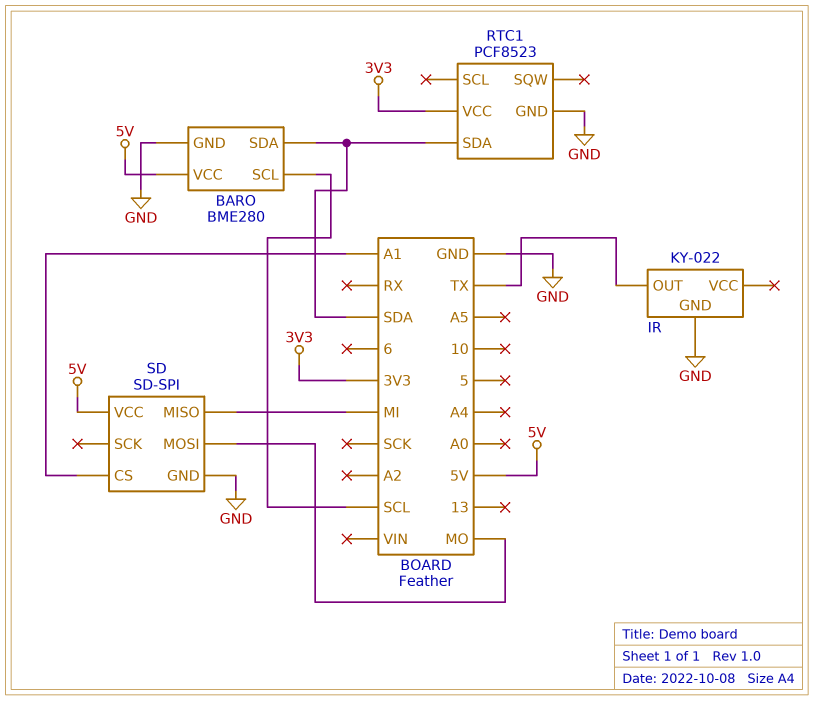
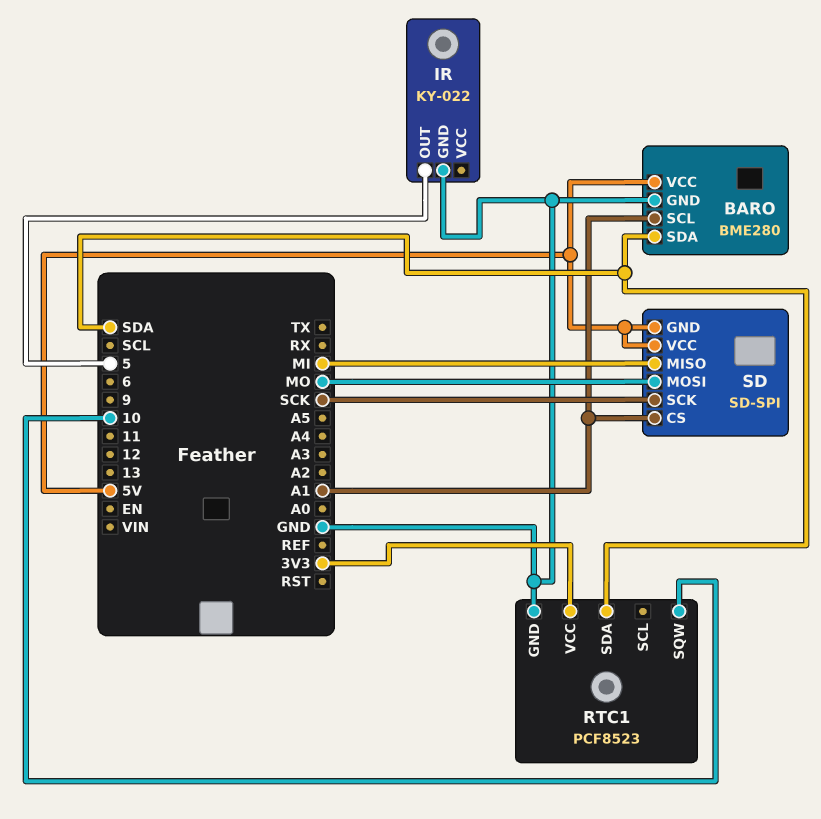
BARO pin SCL: SCL -> A1
IR pin OUT: TX -> 5
RTC1 pin SQW: none -> 10
SD pin GND: GND -> 5V
SD pin SCK: none -> SCK

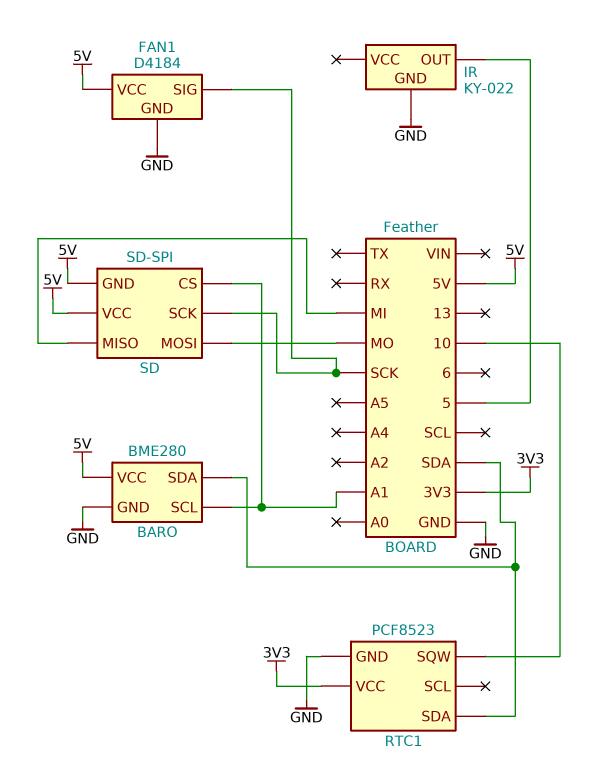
FAN1: none -> D4184
FAN1 pin GND: none -> GND
FAN1 pin SIG: none -> SCK
FAN1 pin VCC: none -> 5V

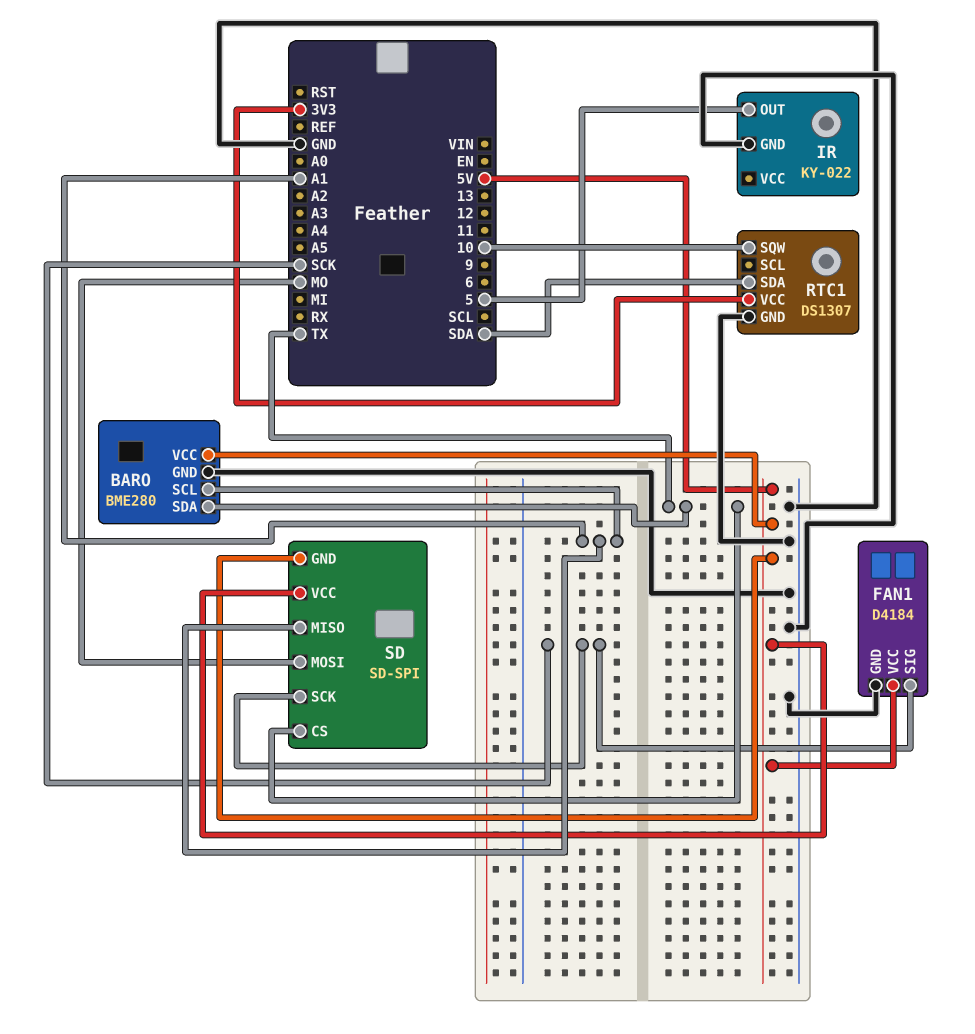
BARO pin SDA: SDA -> TX
RTC1: PCF8523 -> DS1307
SD pin CS: A1 -> TX
SD pin MISO: MI -> A1

